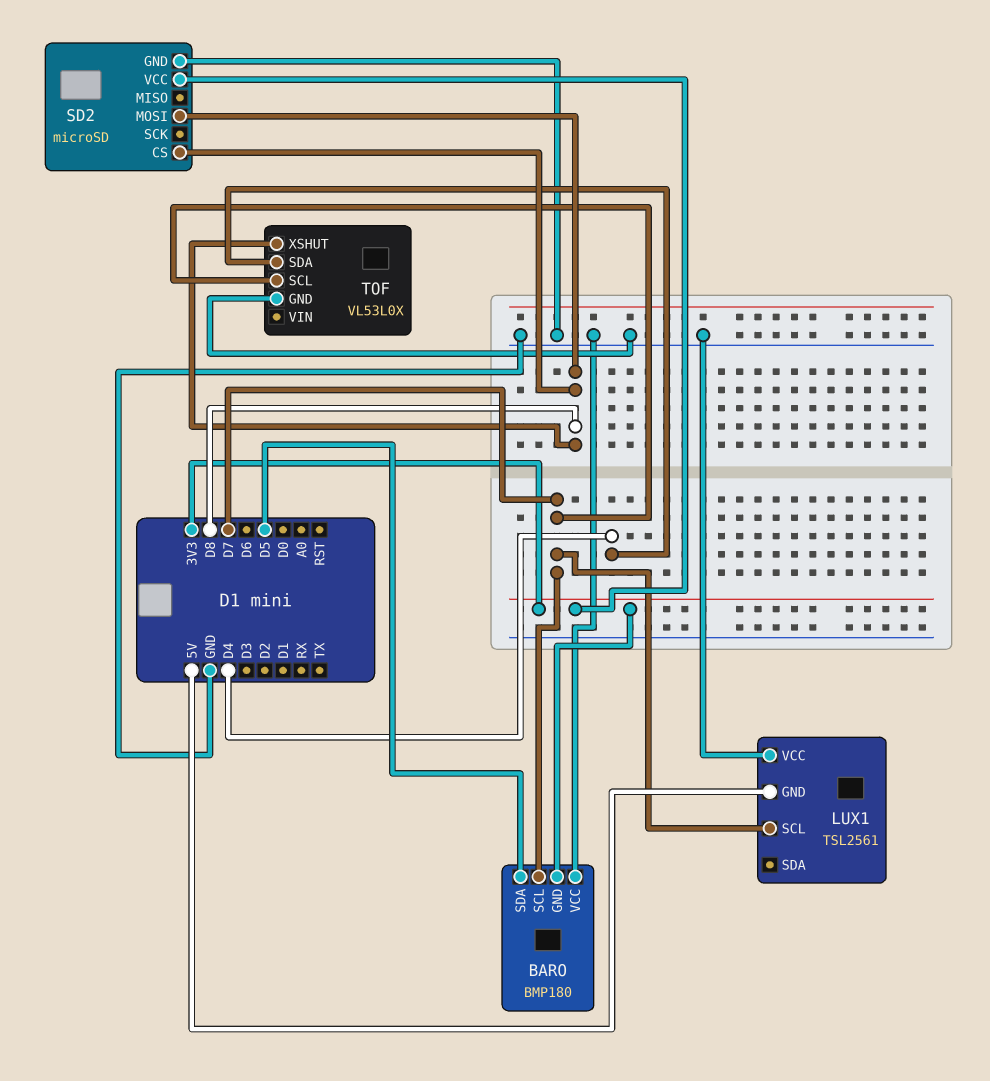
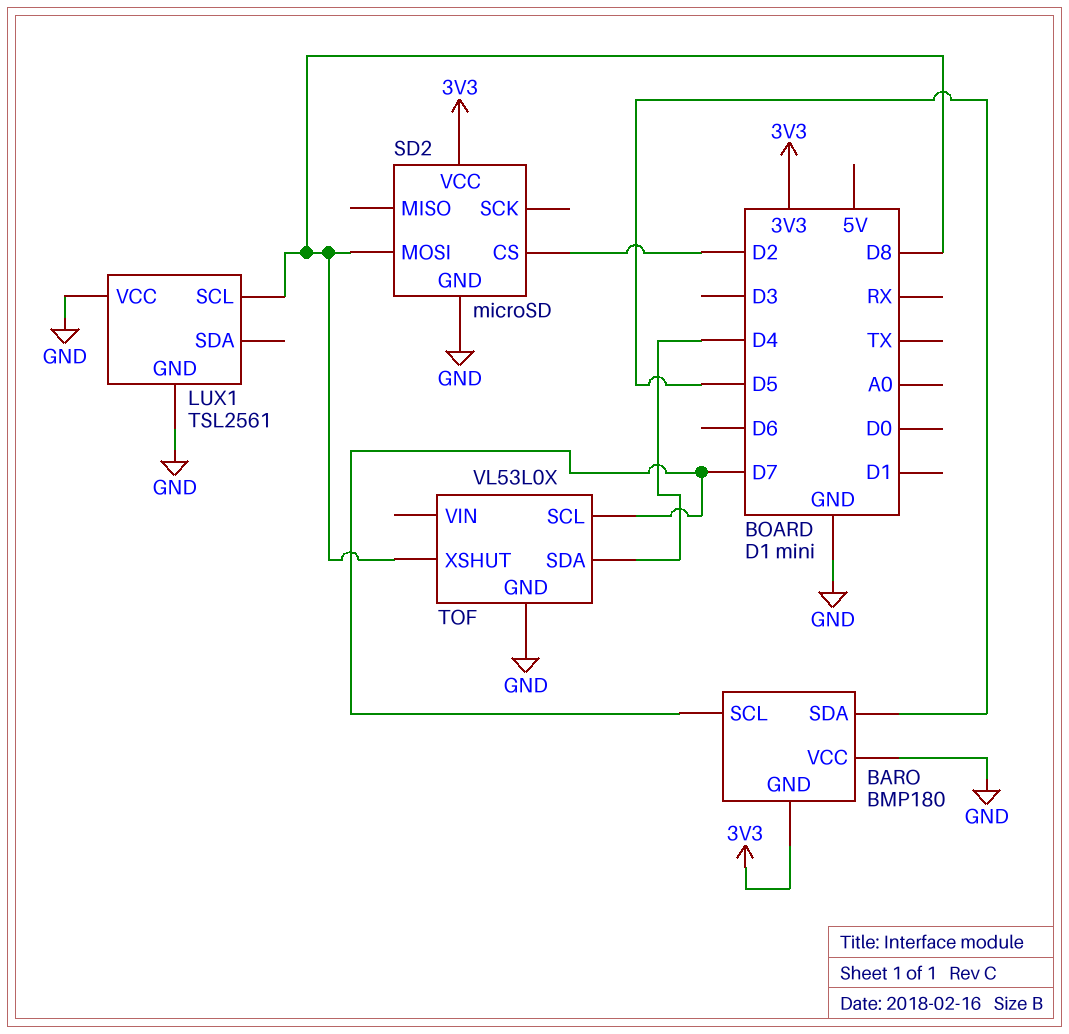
LUX1 pin GND: 5V -> GND
LUX1 pin SCL: D7 -> D8
SD2 pin CS: D8 -> D2

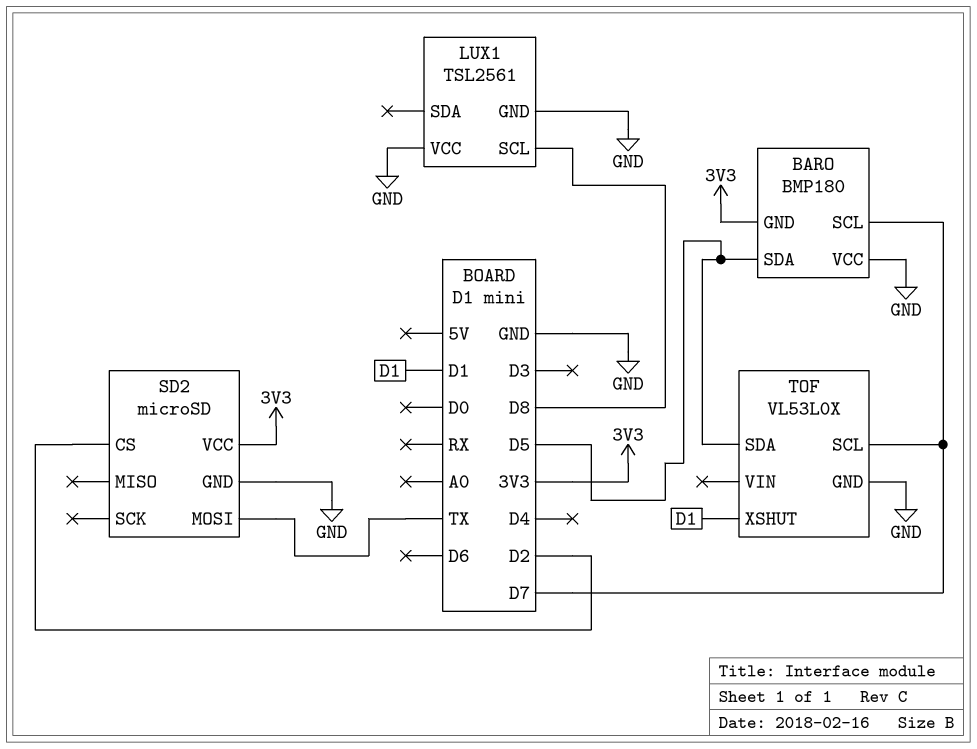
SD2 pin MOSI: D8 -> TX
TOF pin SDA: D4 -> D5
TOF pin XSHUT: D8 -> D1

